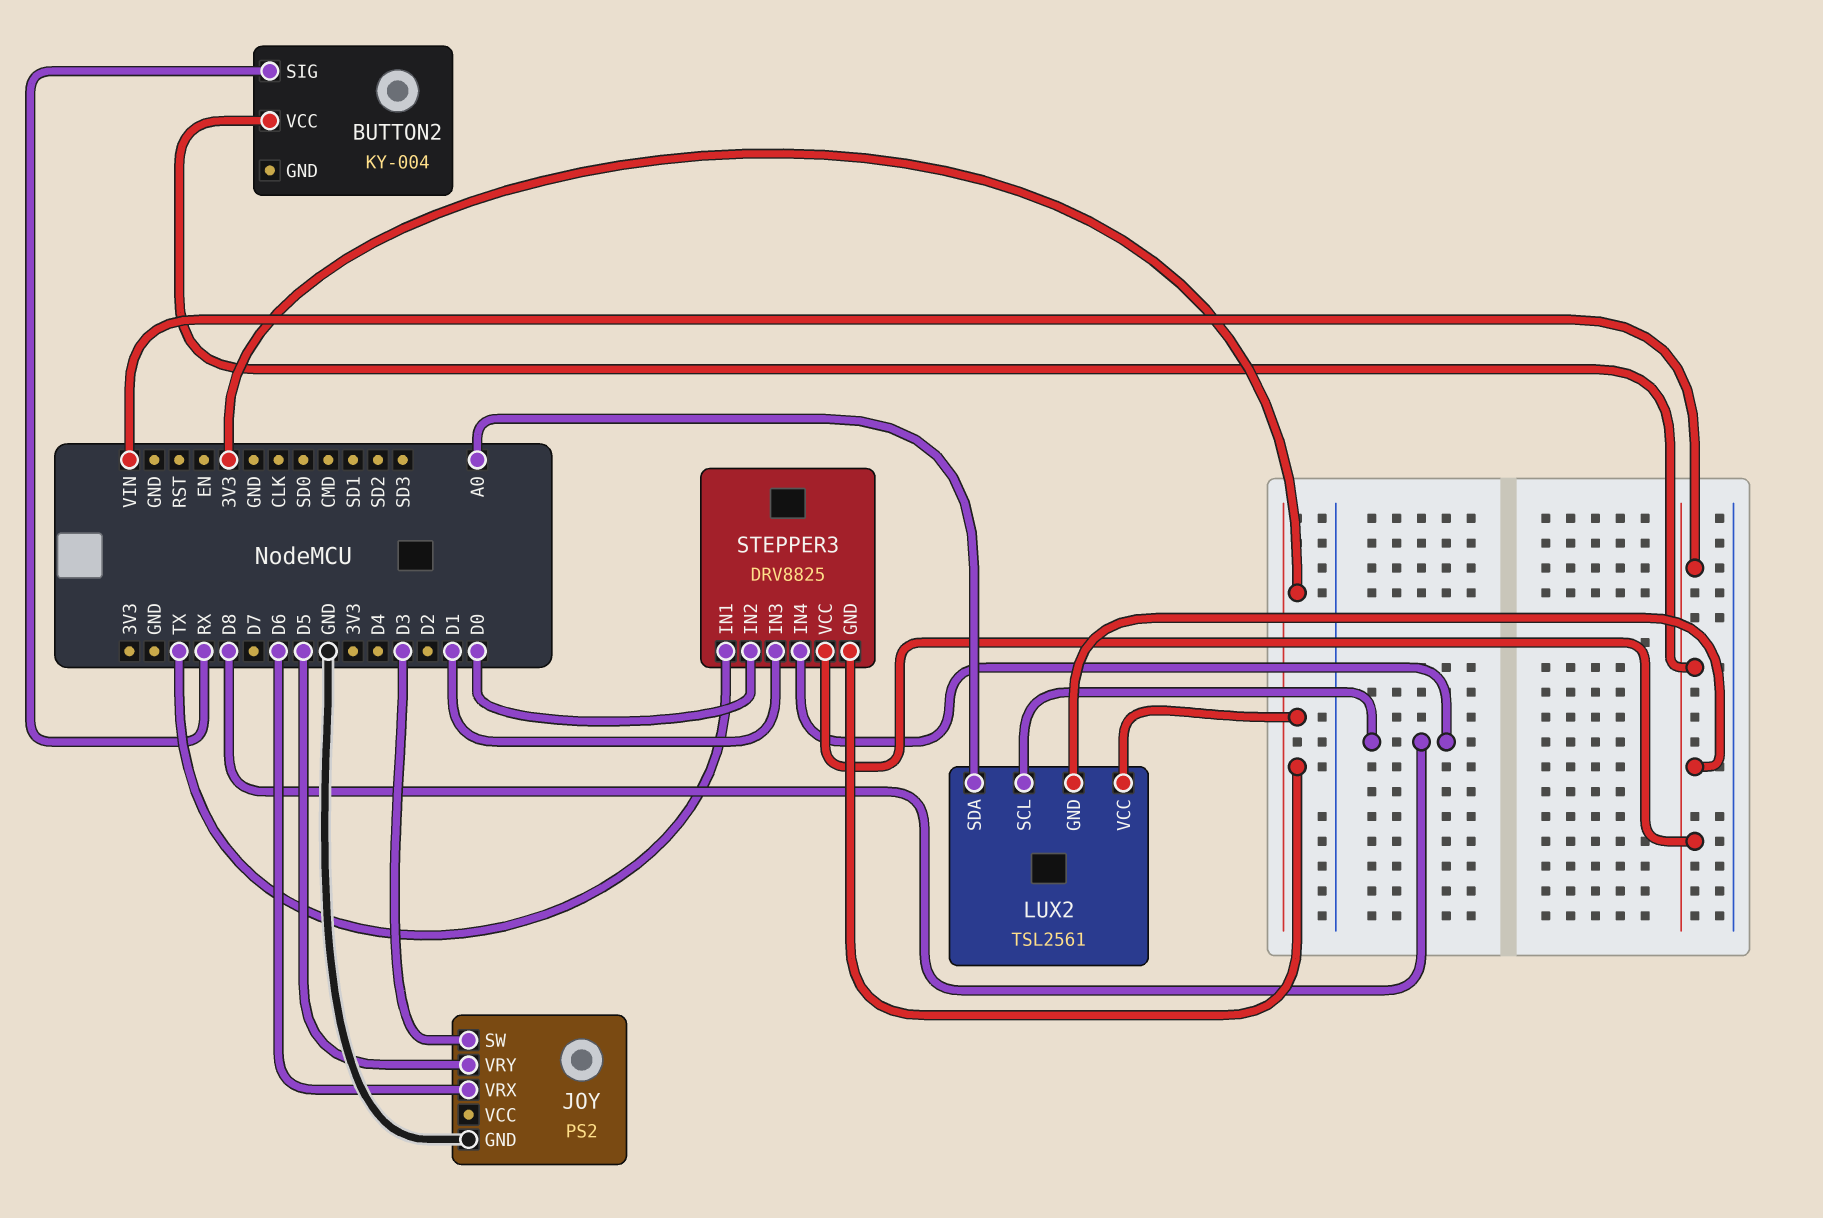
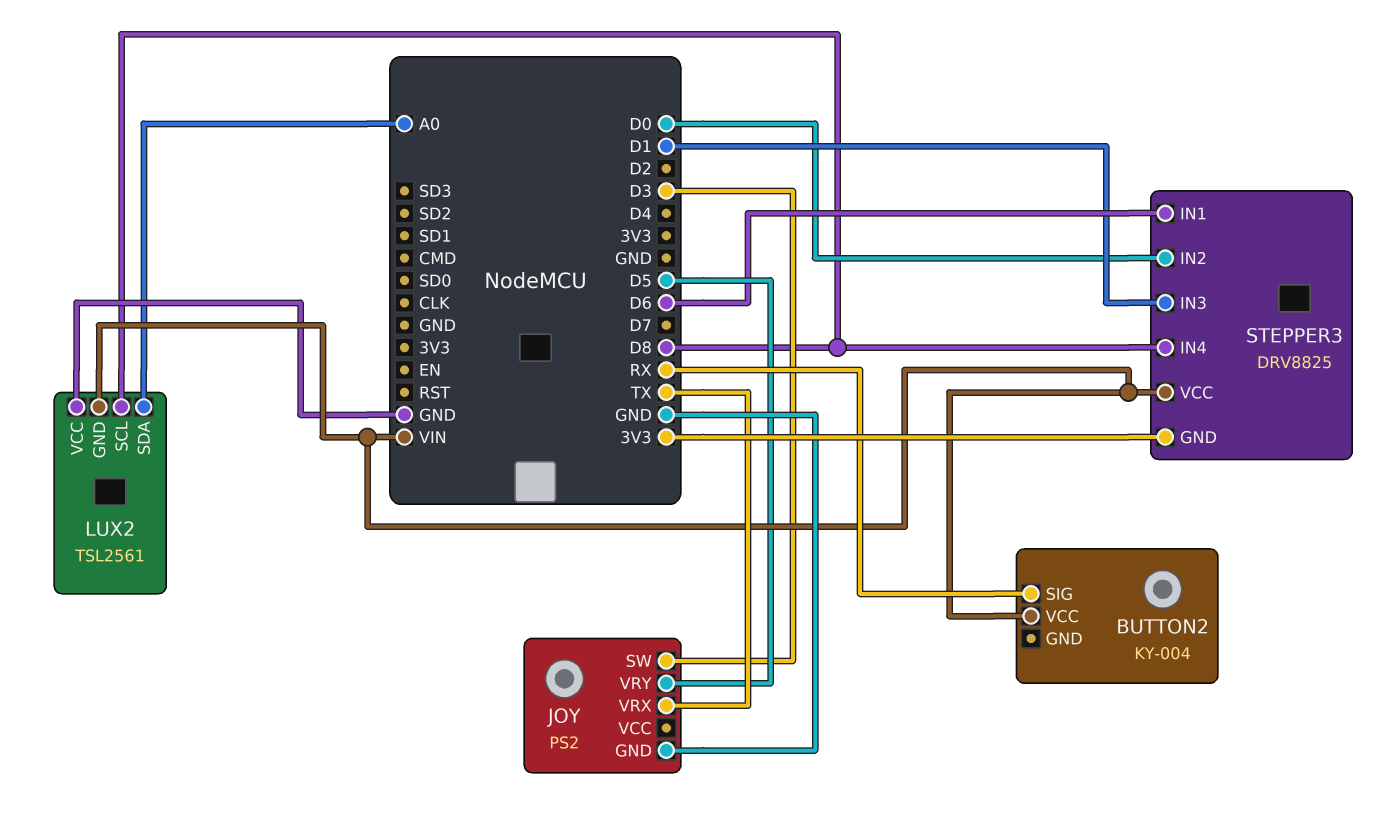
JOY pin VRX: D6 -> TX
LUX2 pin VCC: 3V3 -> GND
STEPPER3 pin IN1: TX -> D6

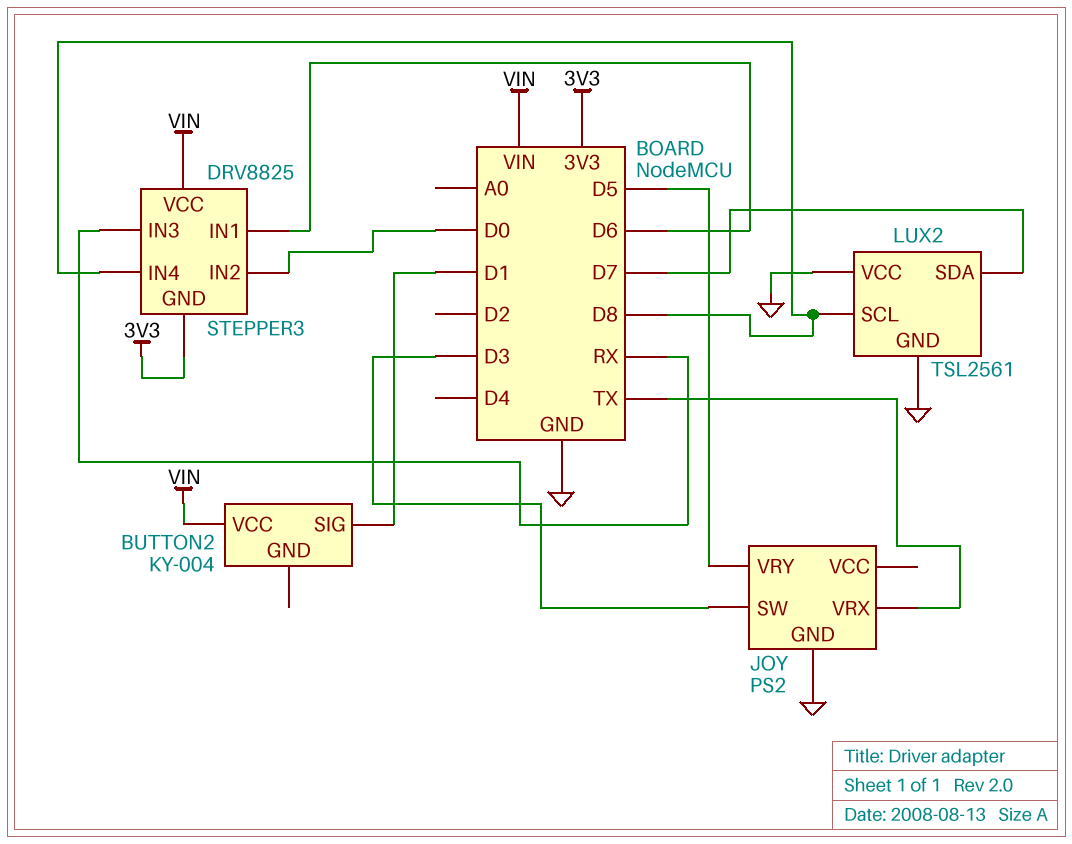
BUTTON2 pin SIG: RX -> D1
LUX2 pin GND: VIN -> GND
LUX2 pin SDA: A0 -> D7
STEPPER3 pin IN3: D1 -> RX

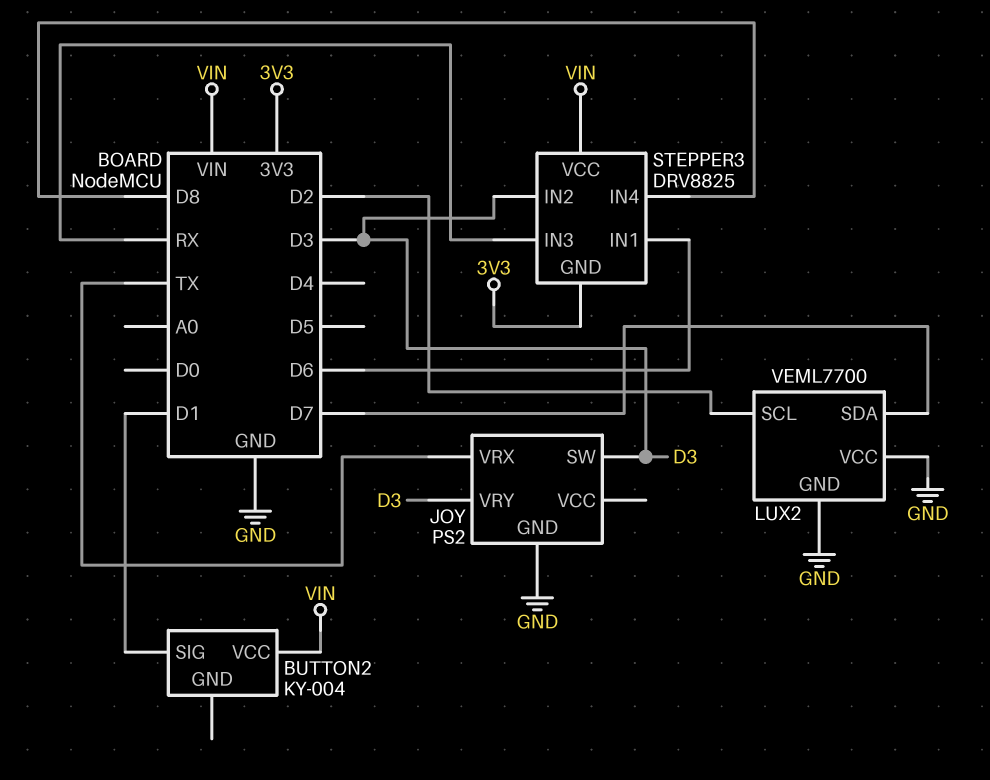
JOY pin VRY: D5 -> D3
LUX2: TSL2561 -> VEML7700
LUX2 pin SCL: D8 -> D2
STEPPER3 pin IN2: D0 -> D3

